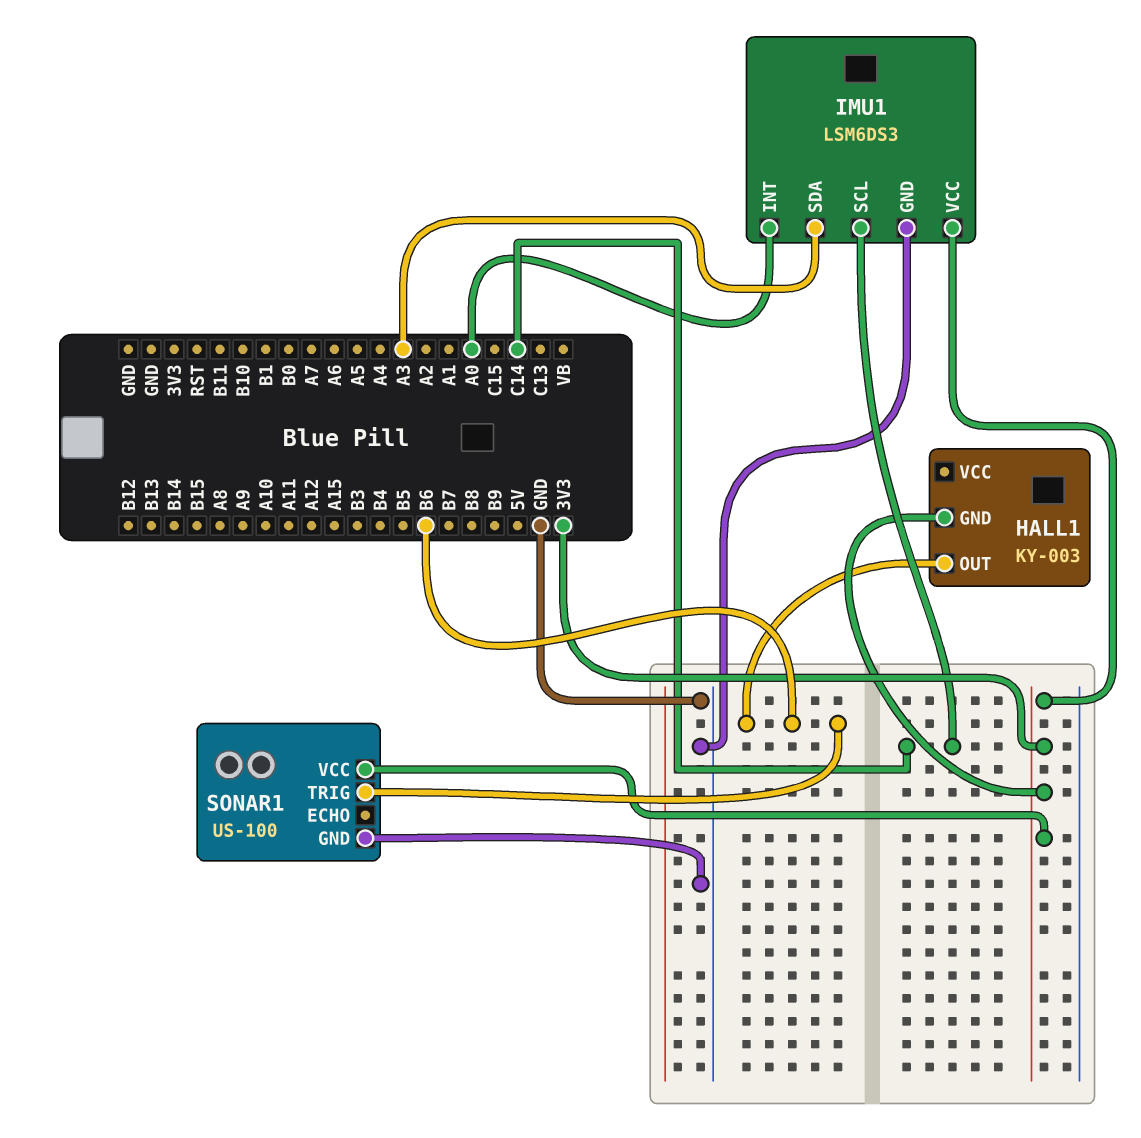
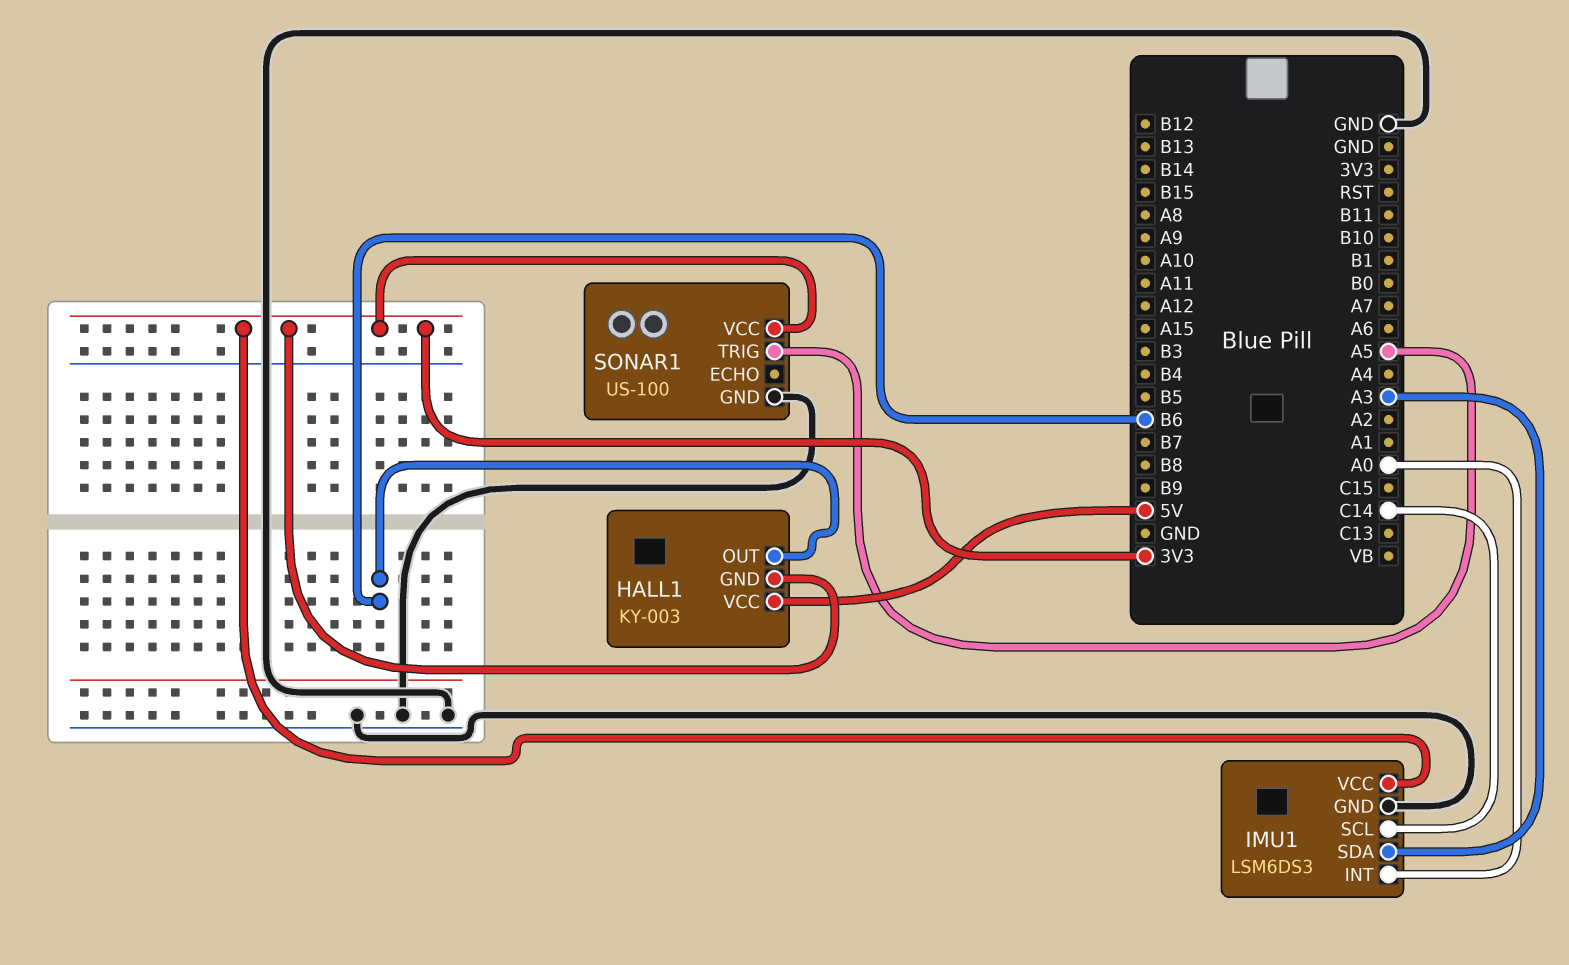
HALL1 pin VCC: none -> 5V
SONAR1 pin TRIG: B6 -> A5

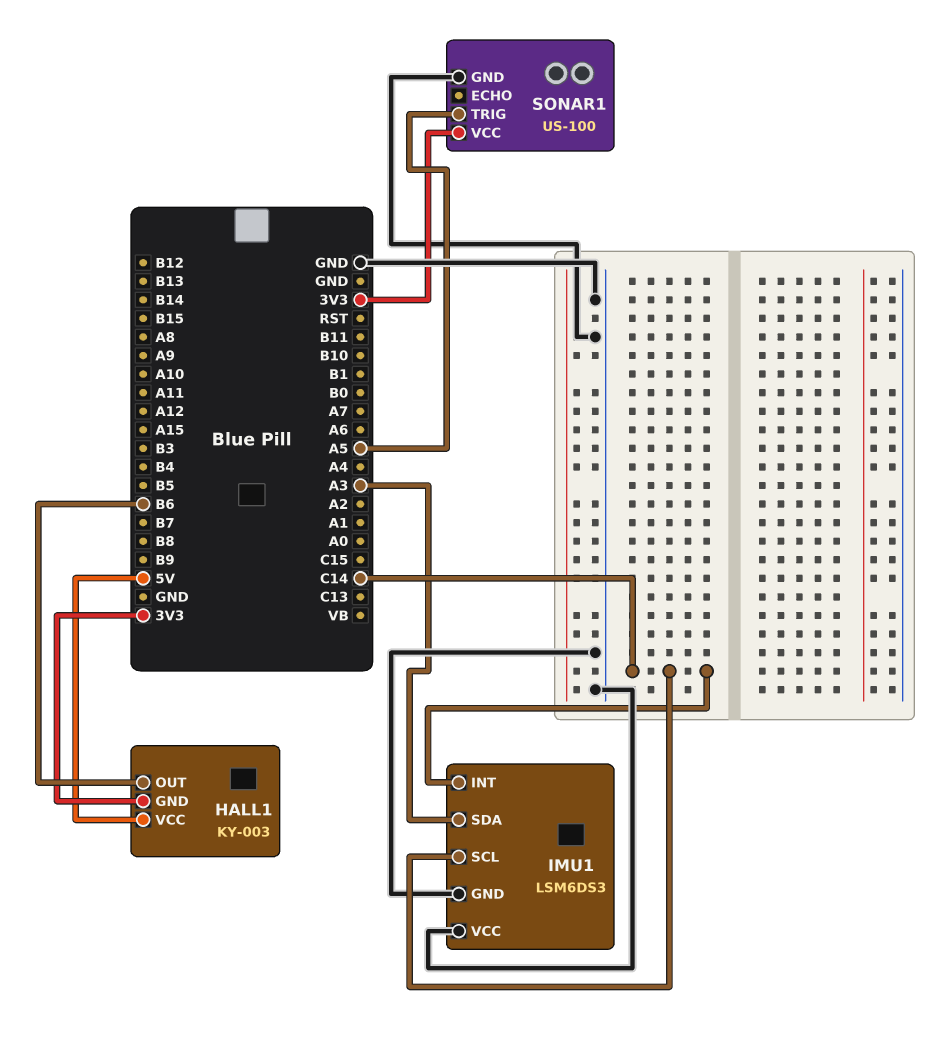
IMU1 pin INT: A0 -> C14
IMU1 pin VCC: 3V3 -> GND

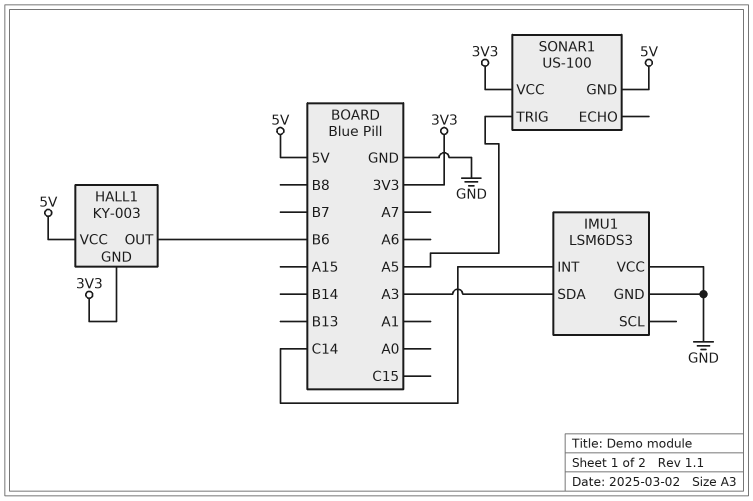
IMU1 pin SCL: C14 -> none
SONAR1 pin GND: GND -> 5V

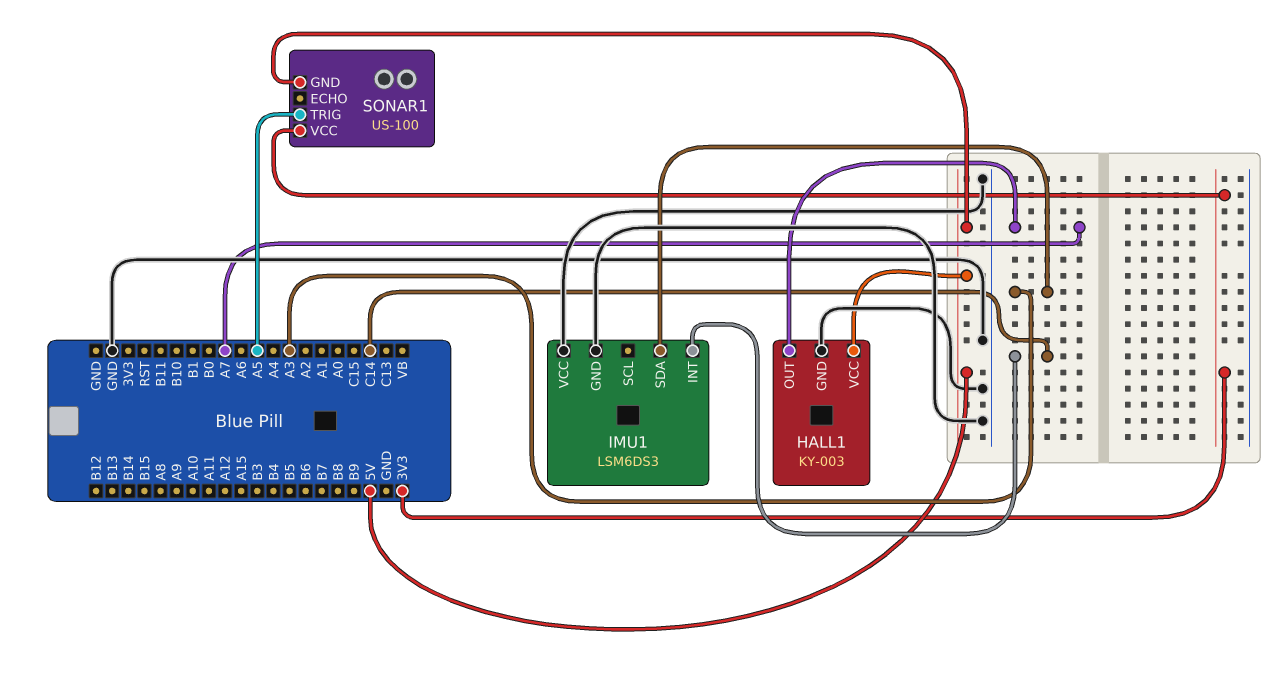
HALL1 pin GND: 3V3 -> GND
HALL1 pin OUT: B6 -> A7

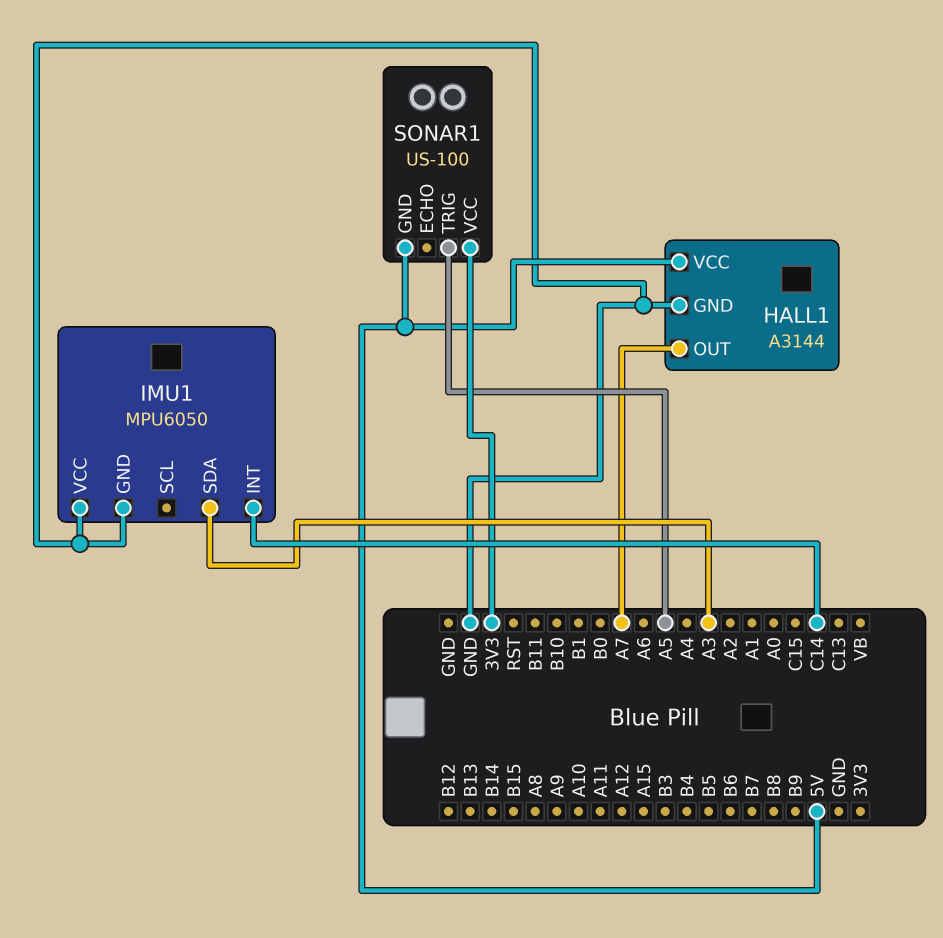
HALL1: KY-003 -> A3144
IMU1: LSM6DS3 -> MPU6050

